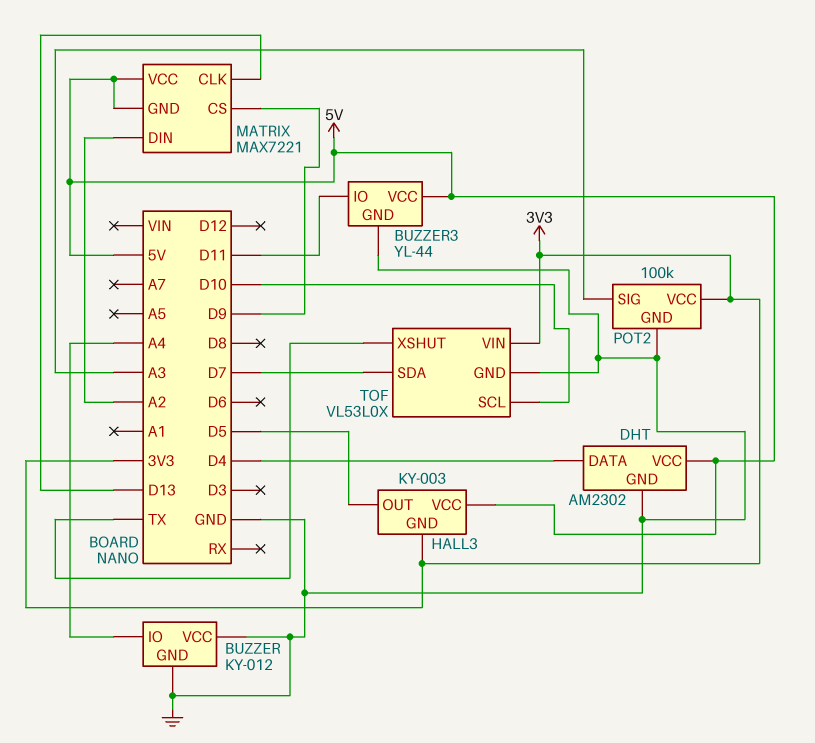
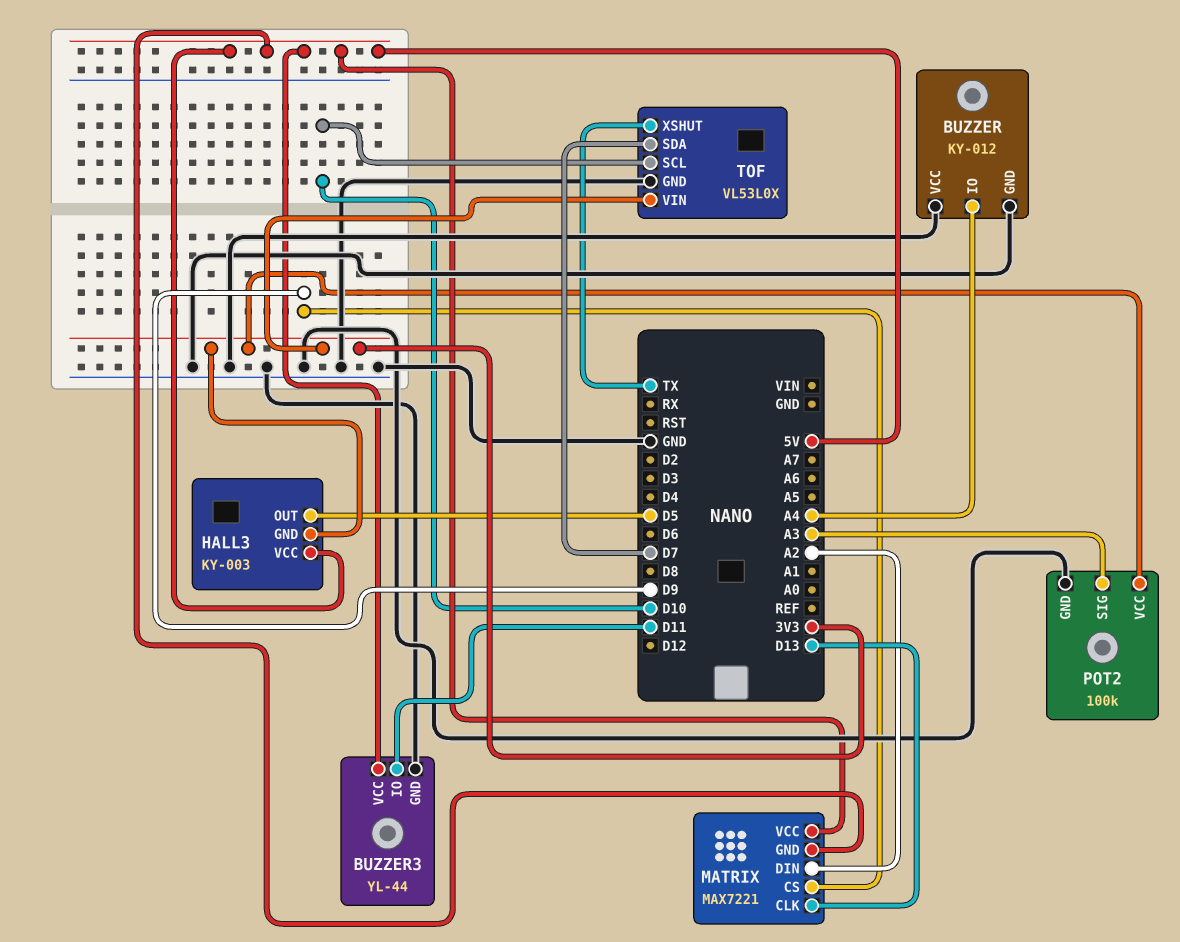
DHT: AM2302 -> none
DHT pin DATA: D4 -> none
DHT pin GND: GND -> none
DHT pin VCC: 5V -> none

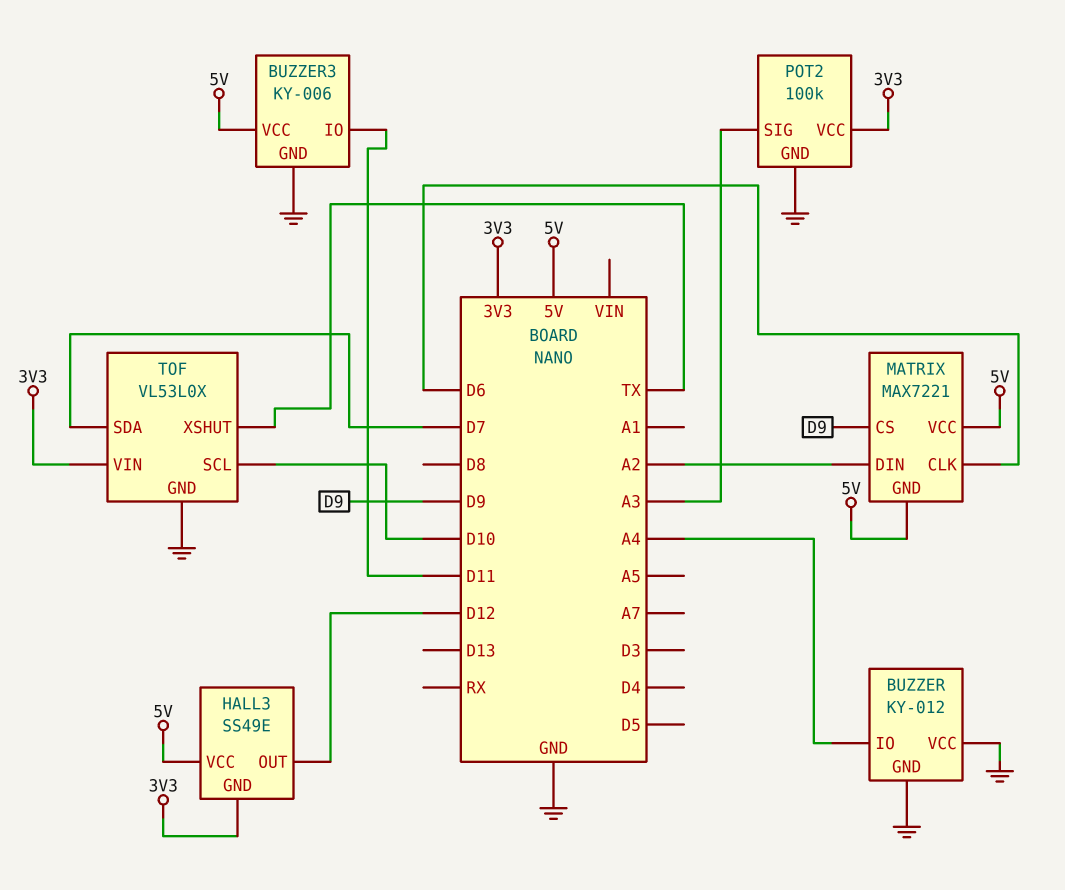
BUZZER3: YL-44 -> KY-006
HALL3: KY-003 -> SS49E
HALL3 pin OUT: D5 -> D12
MATRIX pin CLK: D13 -> D6

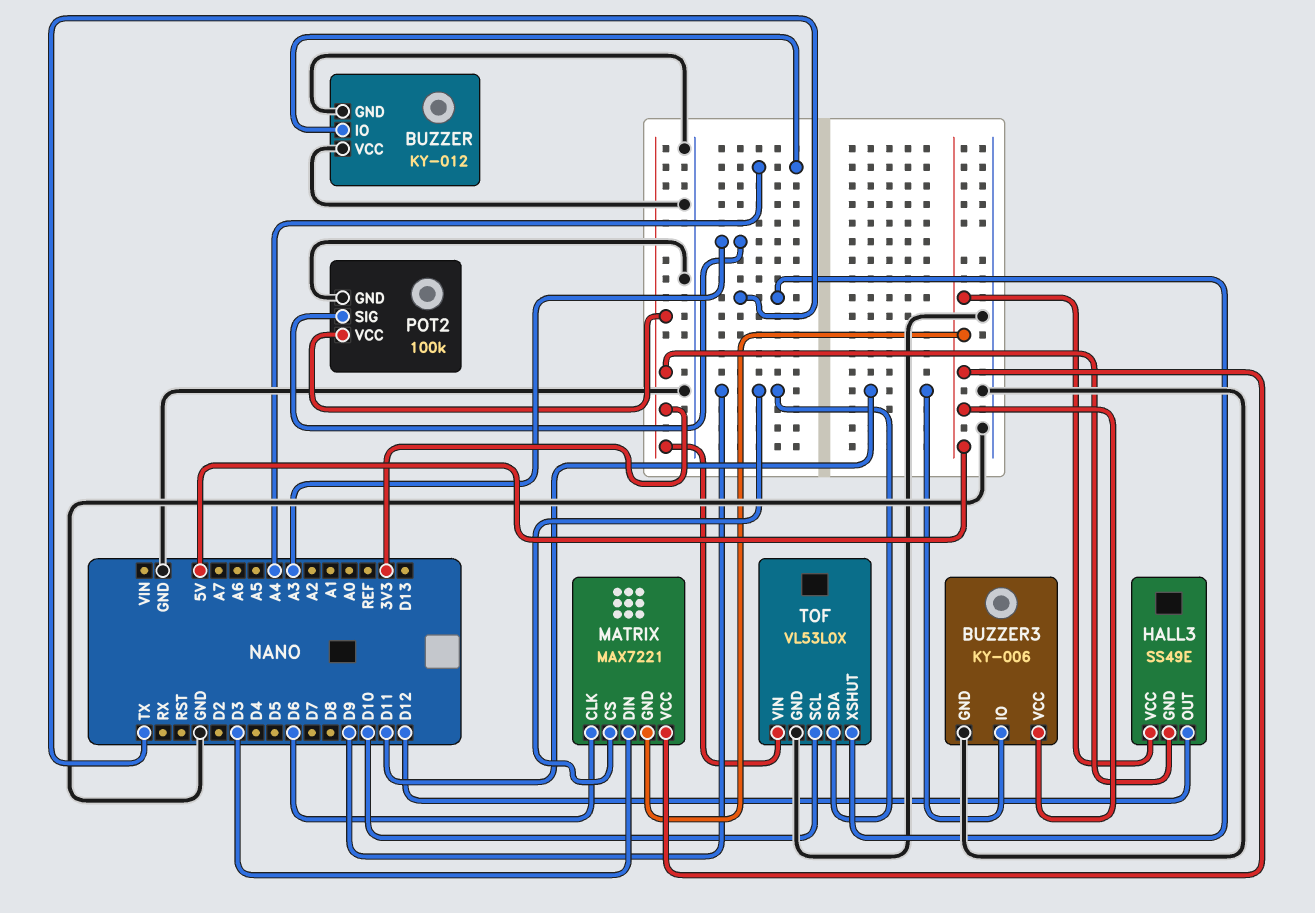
MATRIX pin DIN: A2 -> D3
TOF pin SDA: D7 -> D9

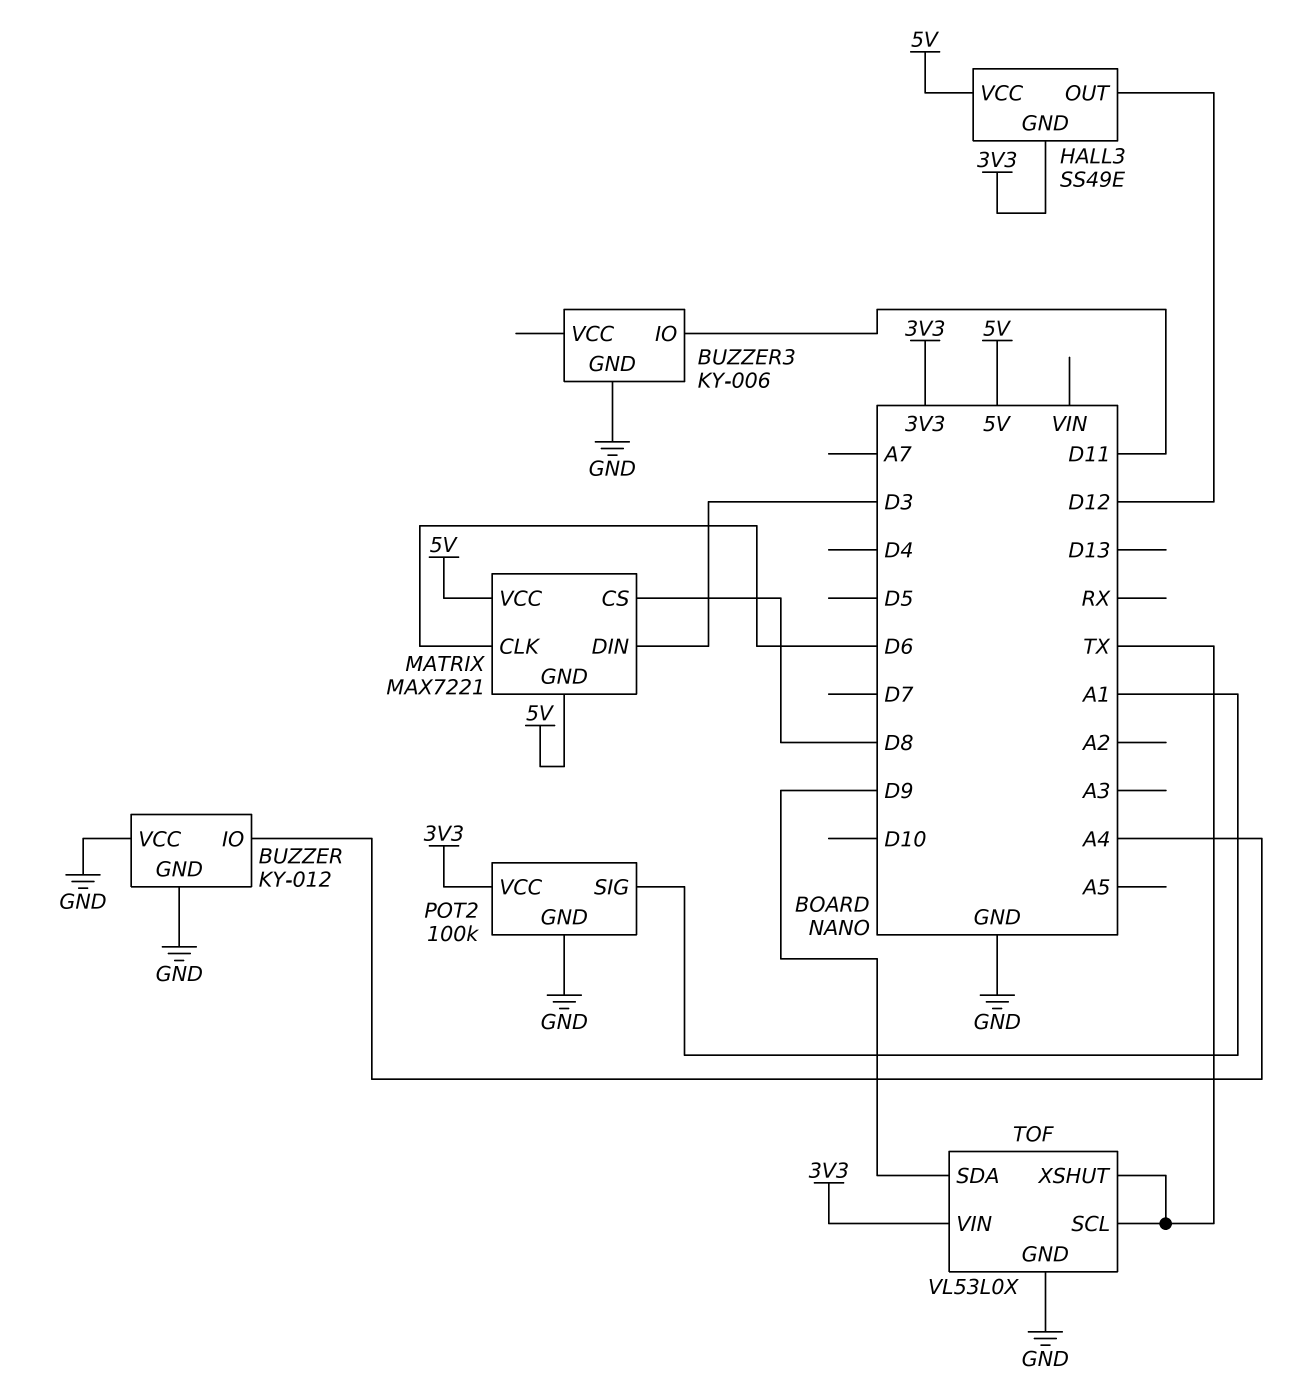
BUZZER3 pin VCC: 5V -> none
MATRIX pin CS: D9 -> D8
POT2 pin SIG: A3 -> A1
TOF pin SCL: D10 -> TX

